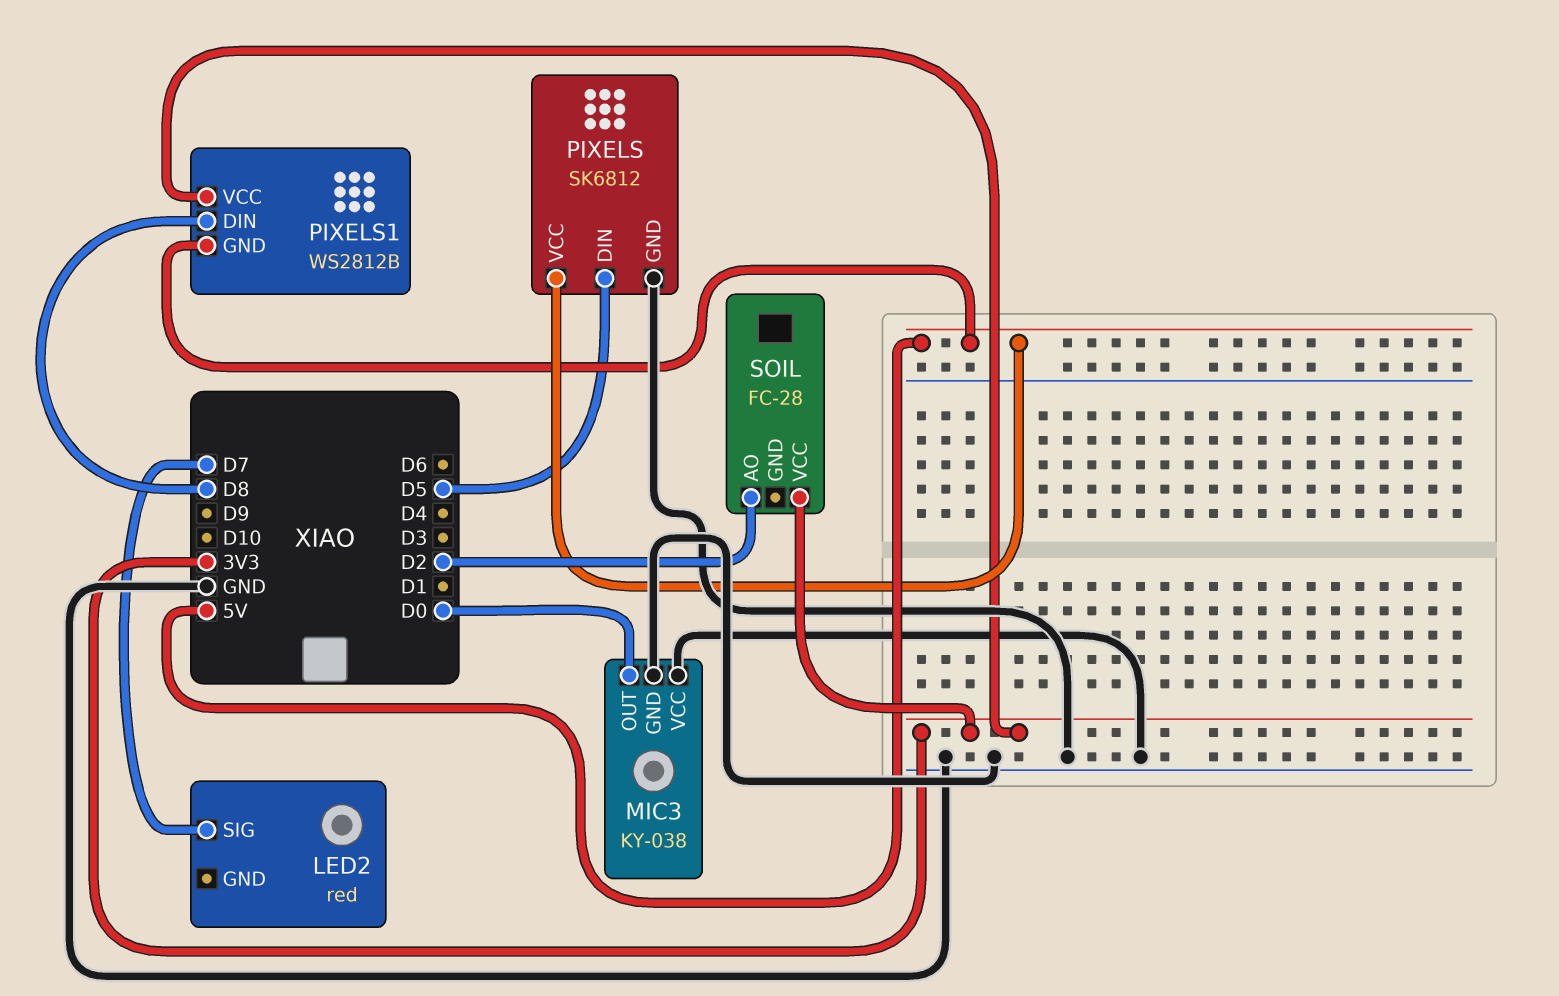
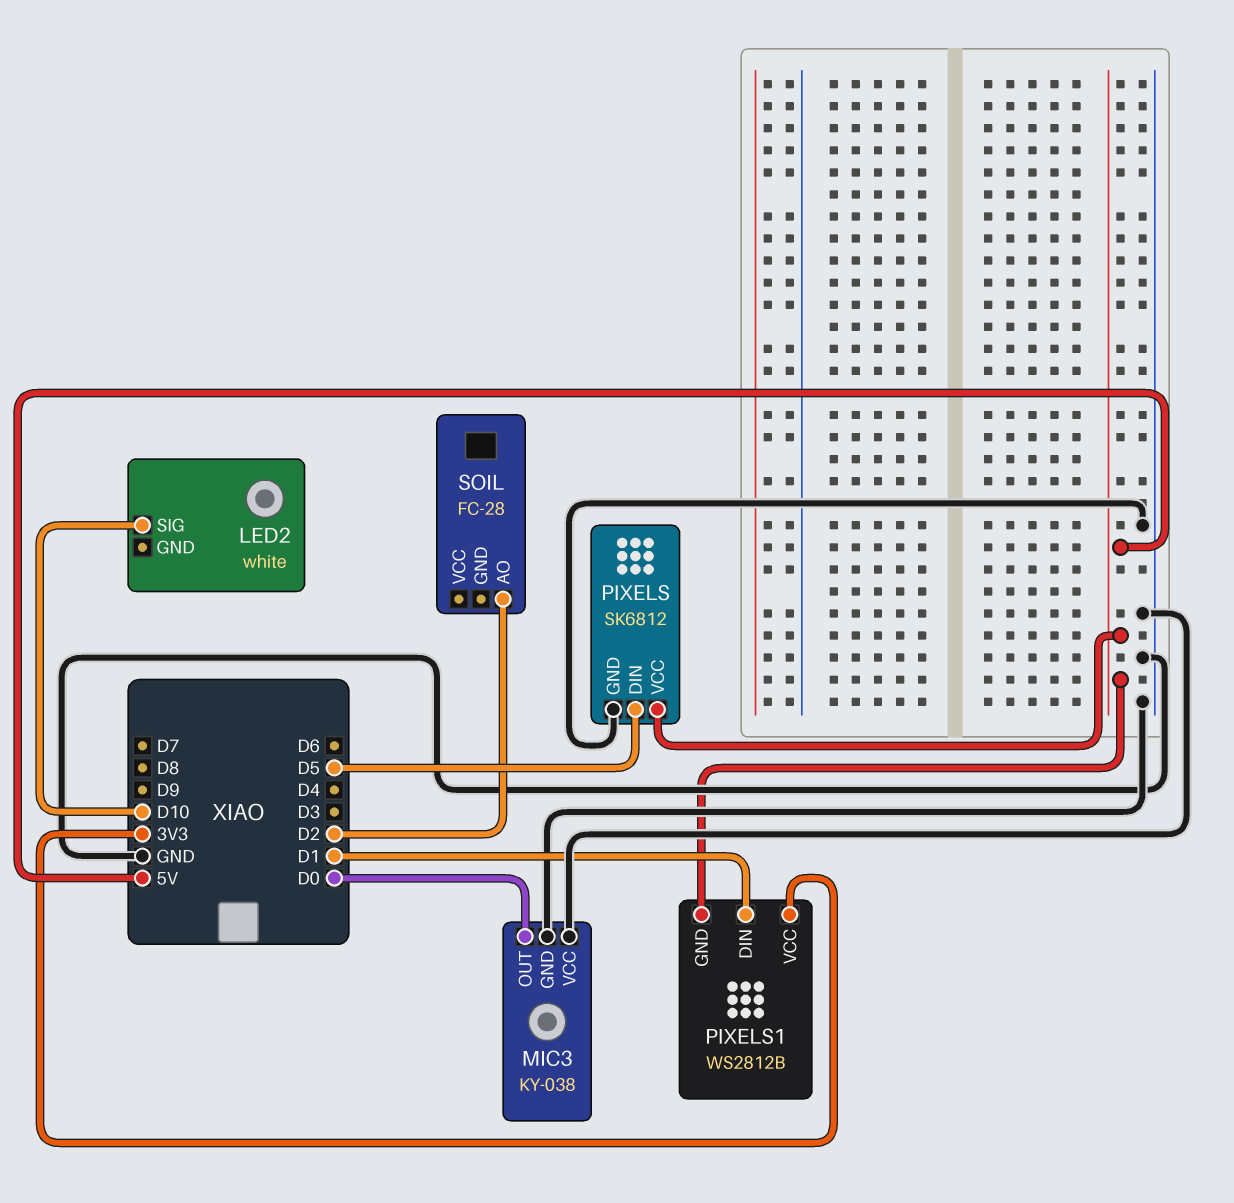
LED2: red -> white
LED2 pin SIG: D7 -> D10
PIXELS1 pin DIN: D8 -> D1
SOIL pin VCC: 3V3 -> none

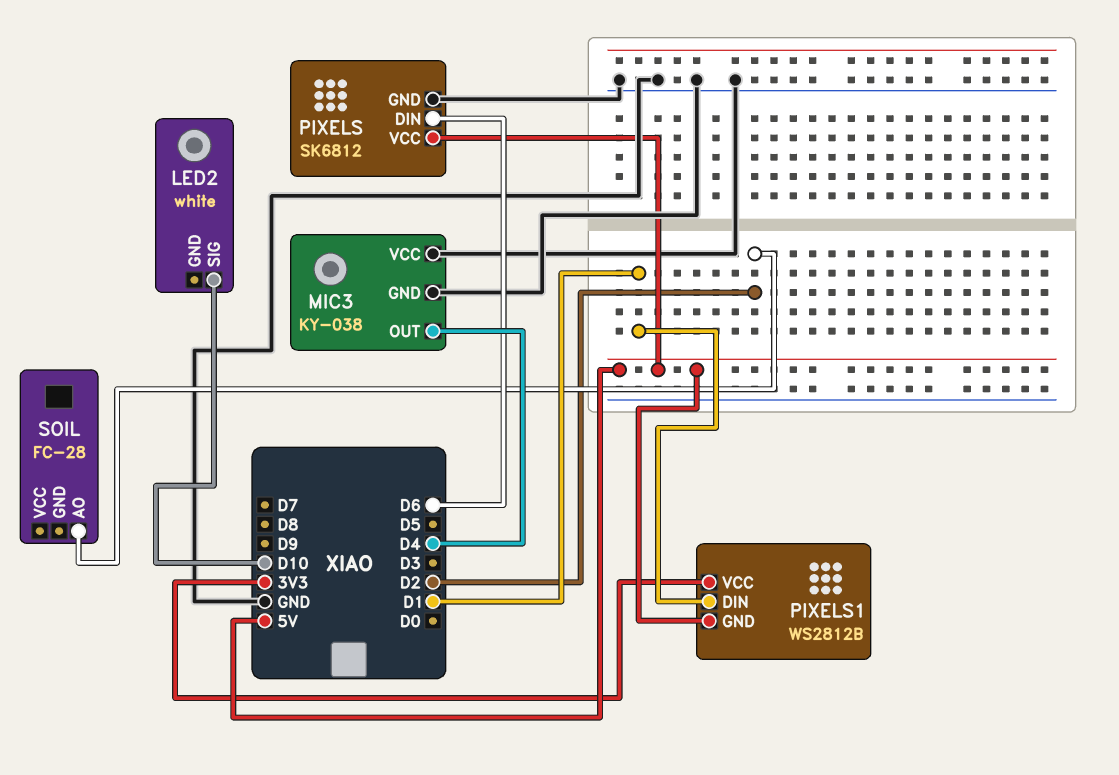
MIC3 pin OUT: D0 -> D4
PIXELS pin DIN: D5 -> D6

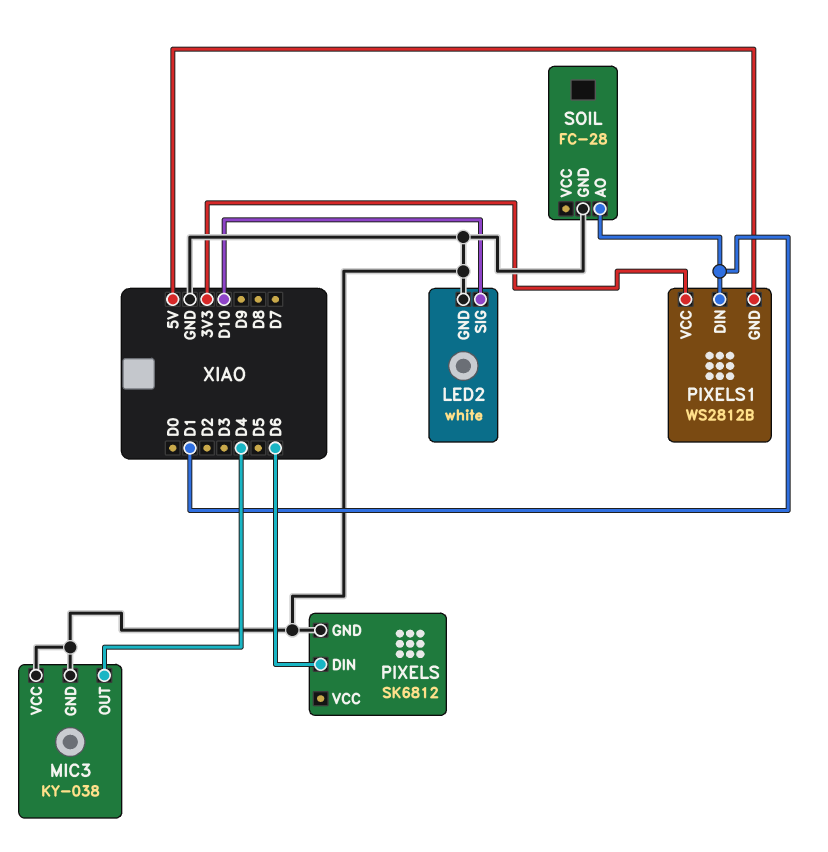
LED2 pin GND: none -> GND
PIXELS pin VCC: 5V -> none
SOIL pin AO: D2 -> D1
SOIL pin GND: none -> GND

